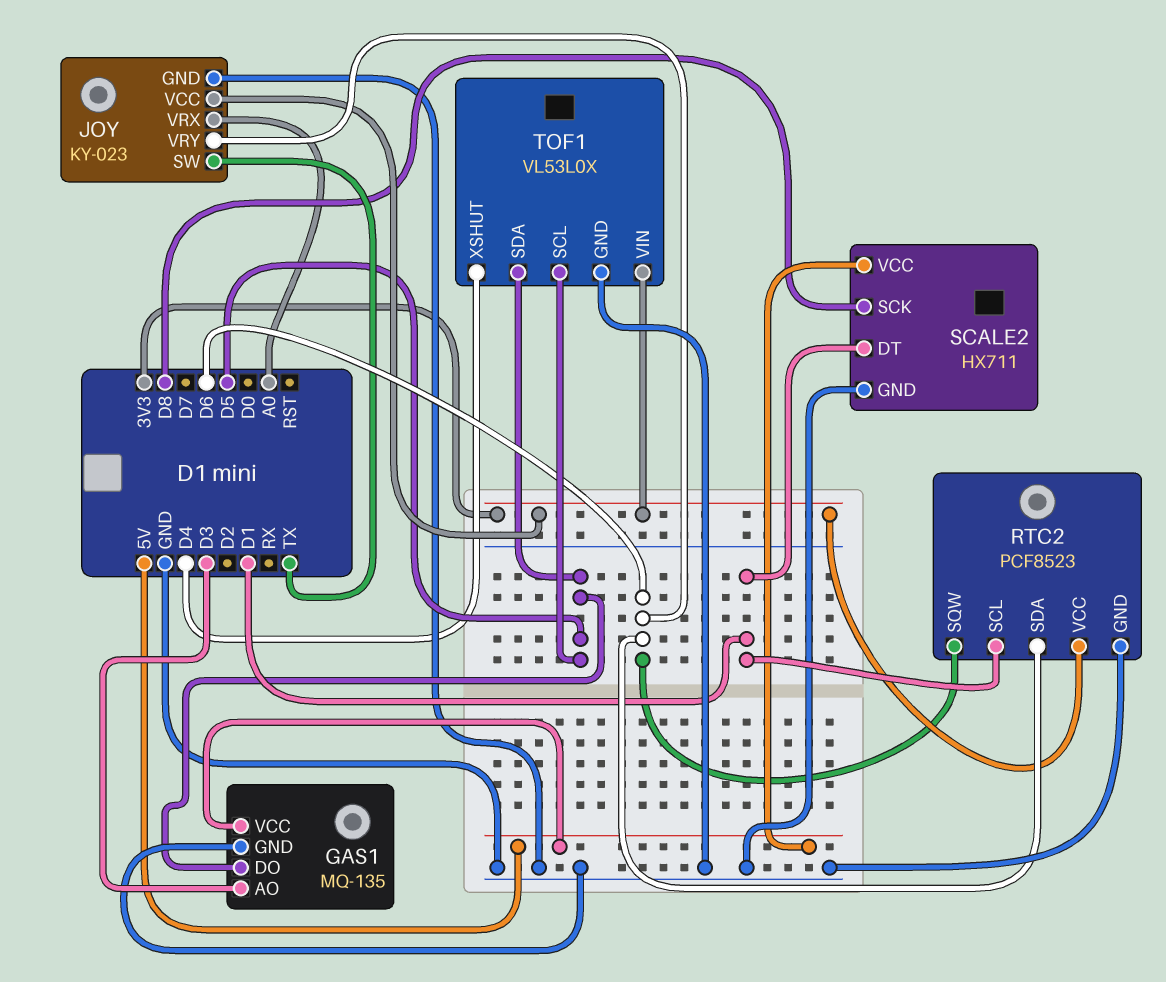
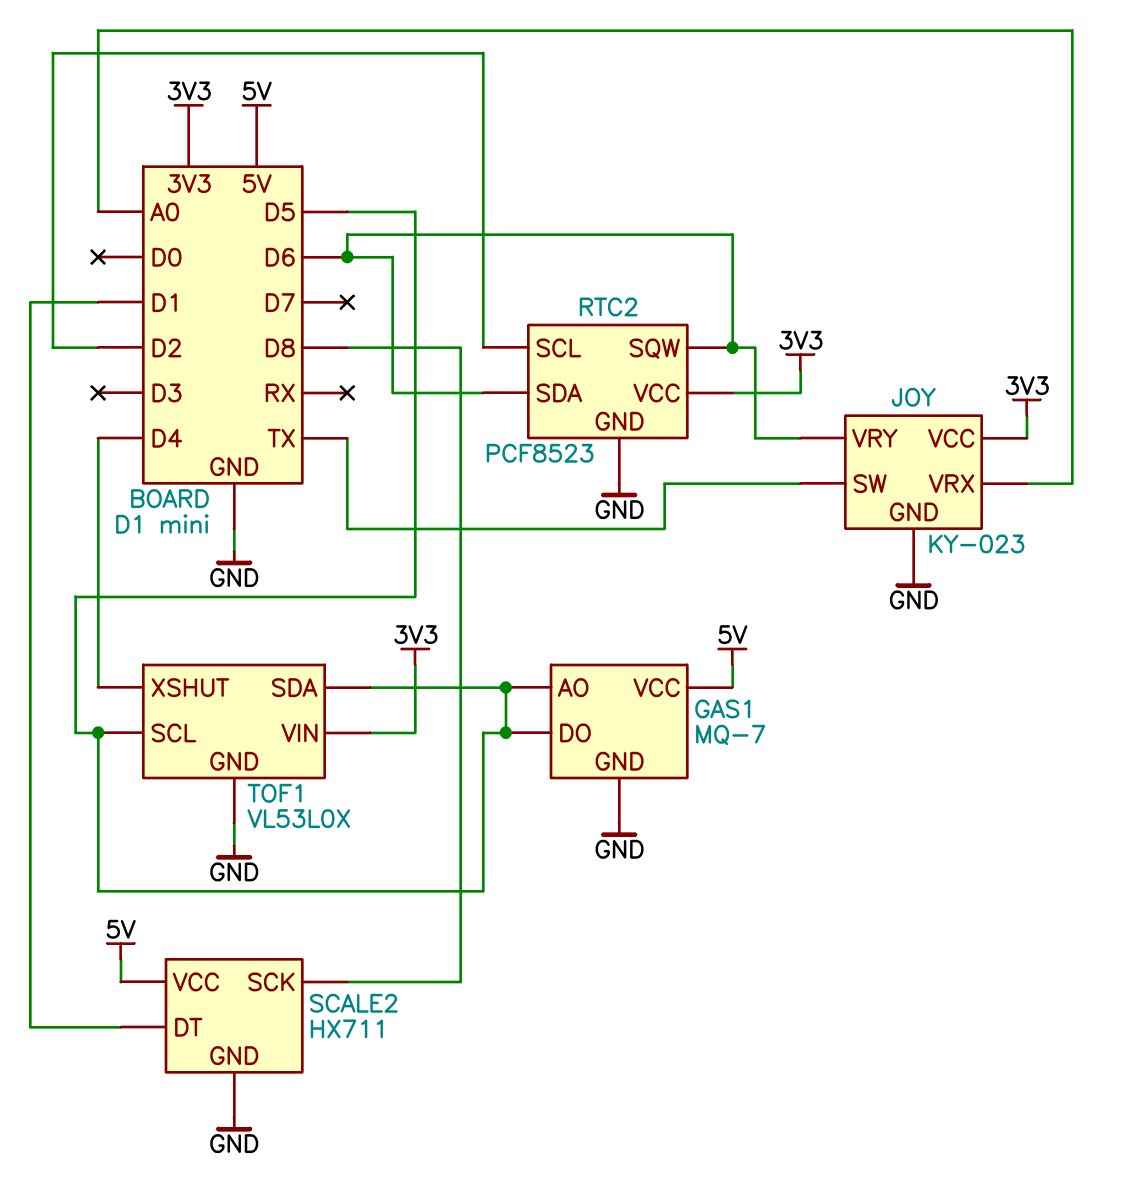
GAS1: MQ-135 -> MQ-7
GAS1 pin AO: D3 -> D5
RTC2 pin SCL: D1 -> D2

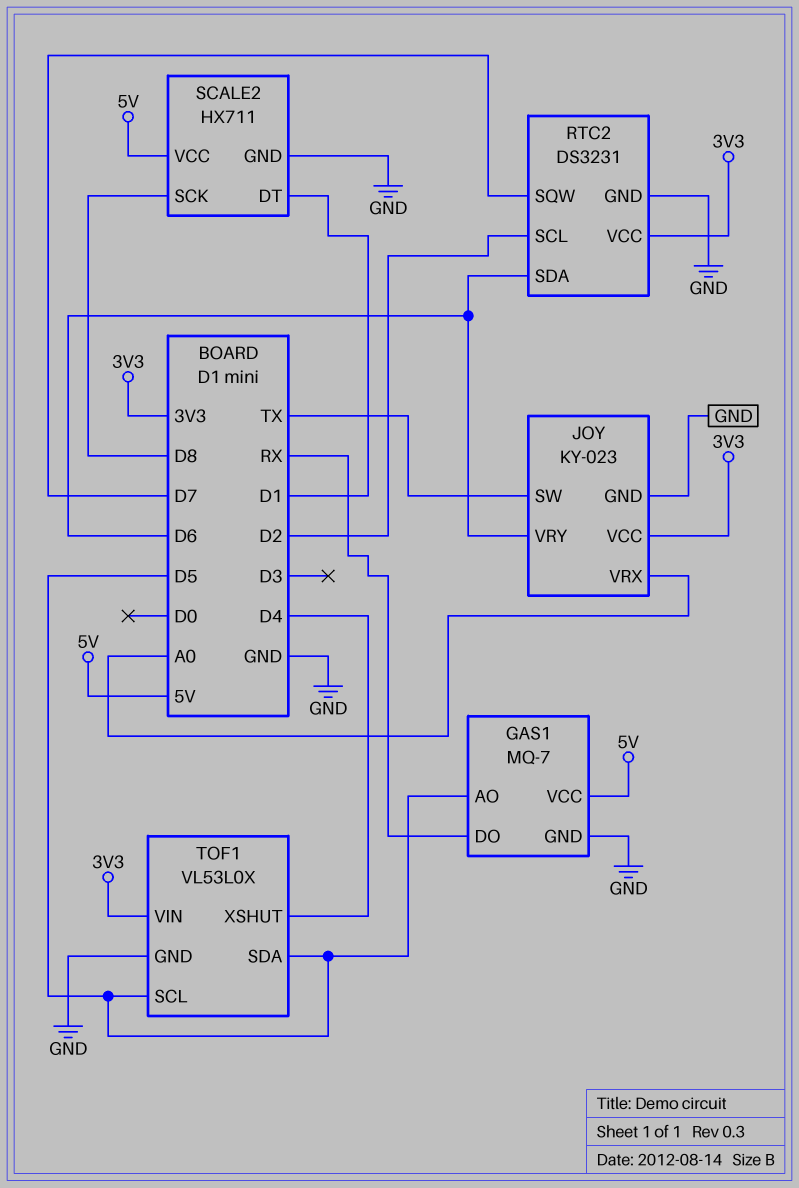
GAS1 pin DO: D5 -> RX
RTC2: PCF8523 -> DS3231
RTC2 pin SQW: D6 -> D7

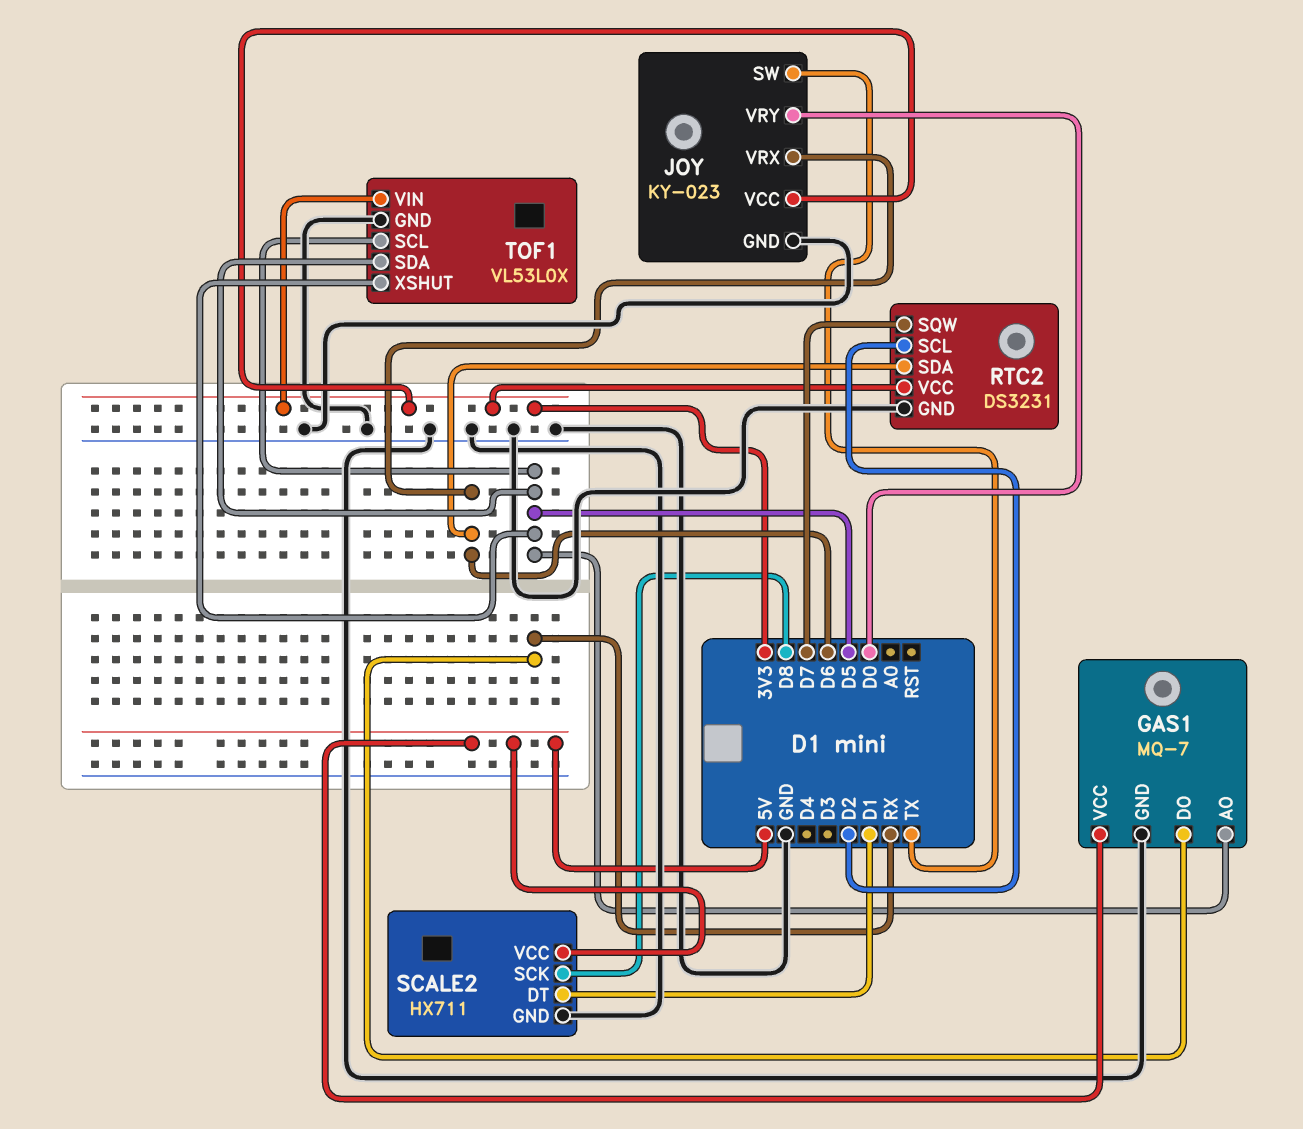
JOY pin VRX: A0 -> D6
JOY pin VRY: D6 -> D0
TOF1 pin XSHUT: D4 -> D5

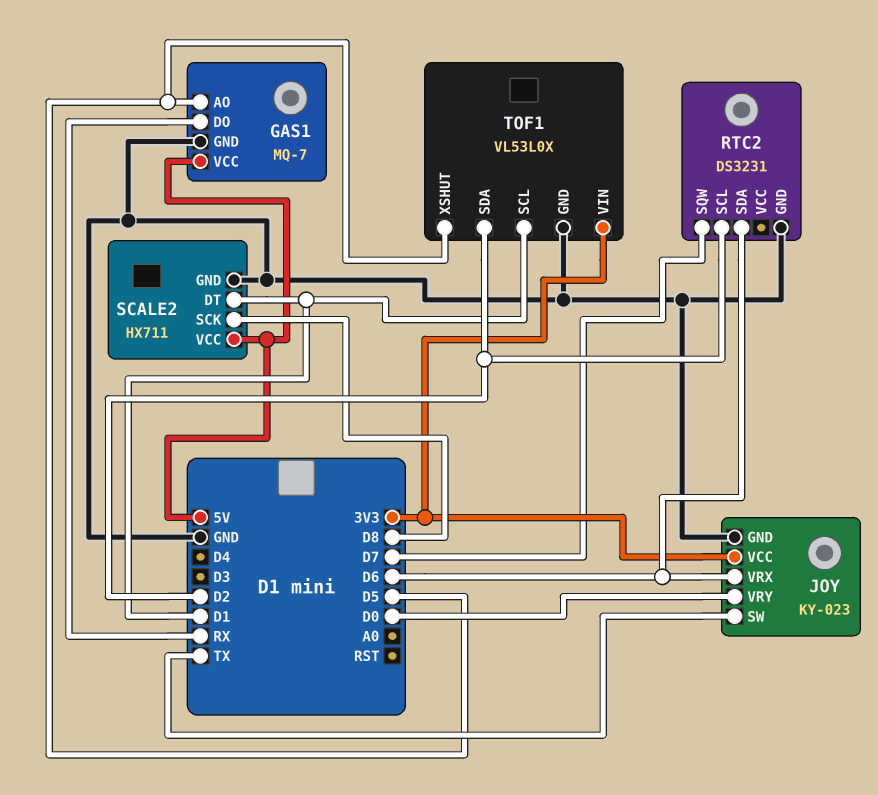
RTC2 pin VCC: 3V3 -> none
TOF1 pin SCL: D5 -> D1
TOF1 pin SDA: D5 -> D2

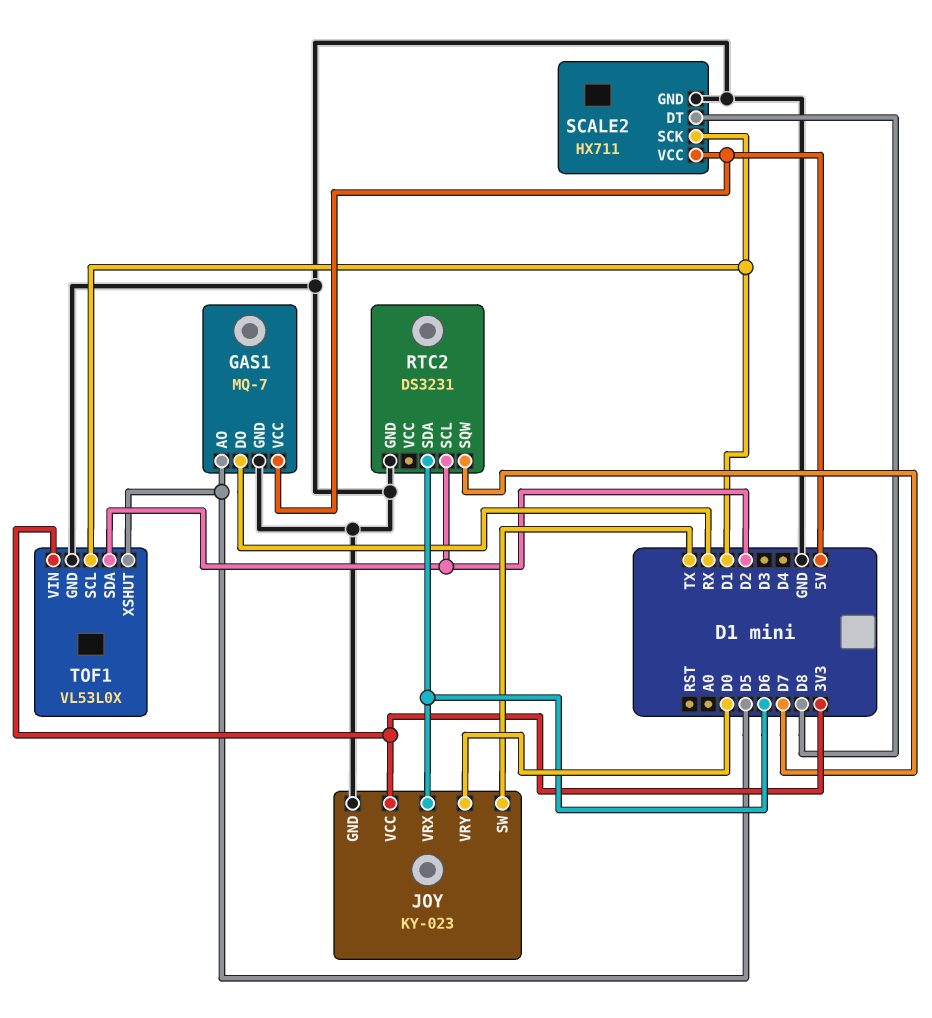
SCALE2 pin DT: D1 -> D8
SCALE2 pin SCK: D8 -> D1

